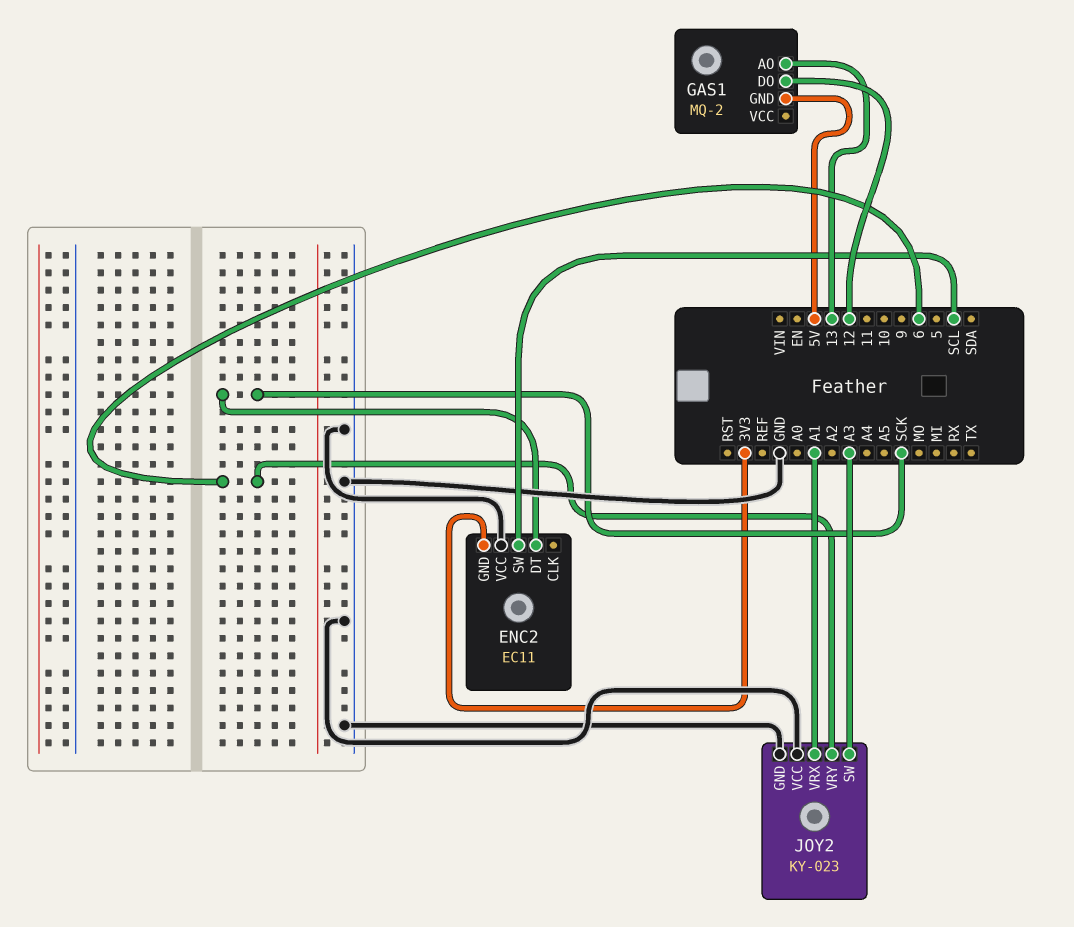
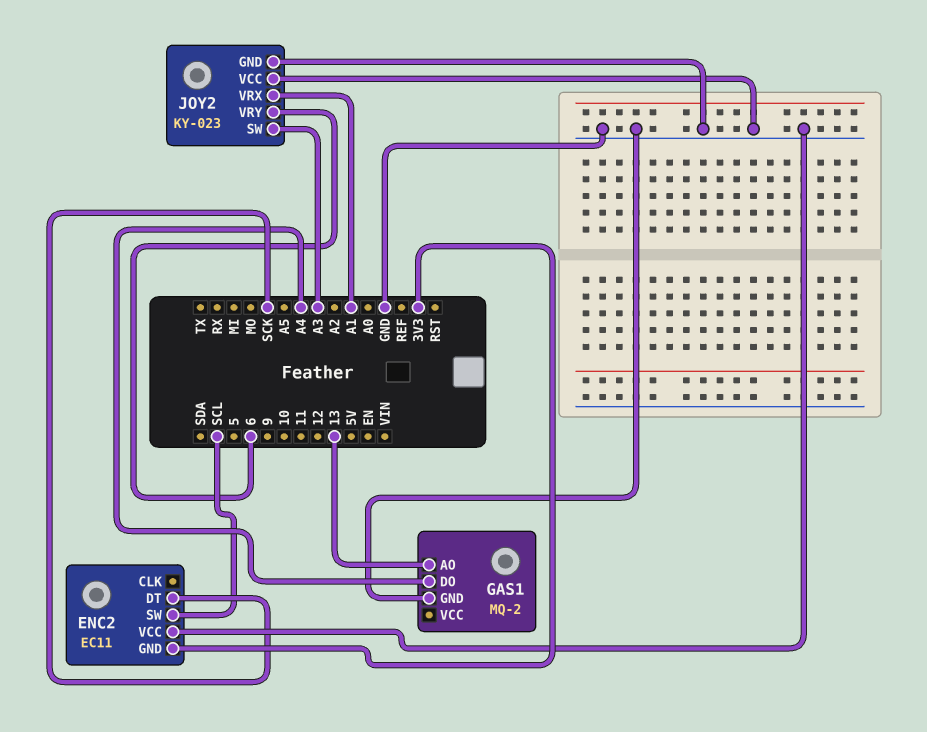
GAS1 pin DO: 12 -> A4
GAS1 pin GND: 5V -> GND

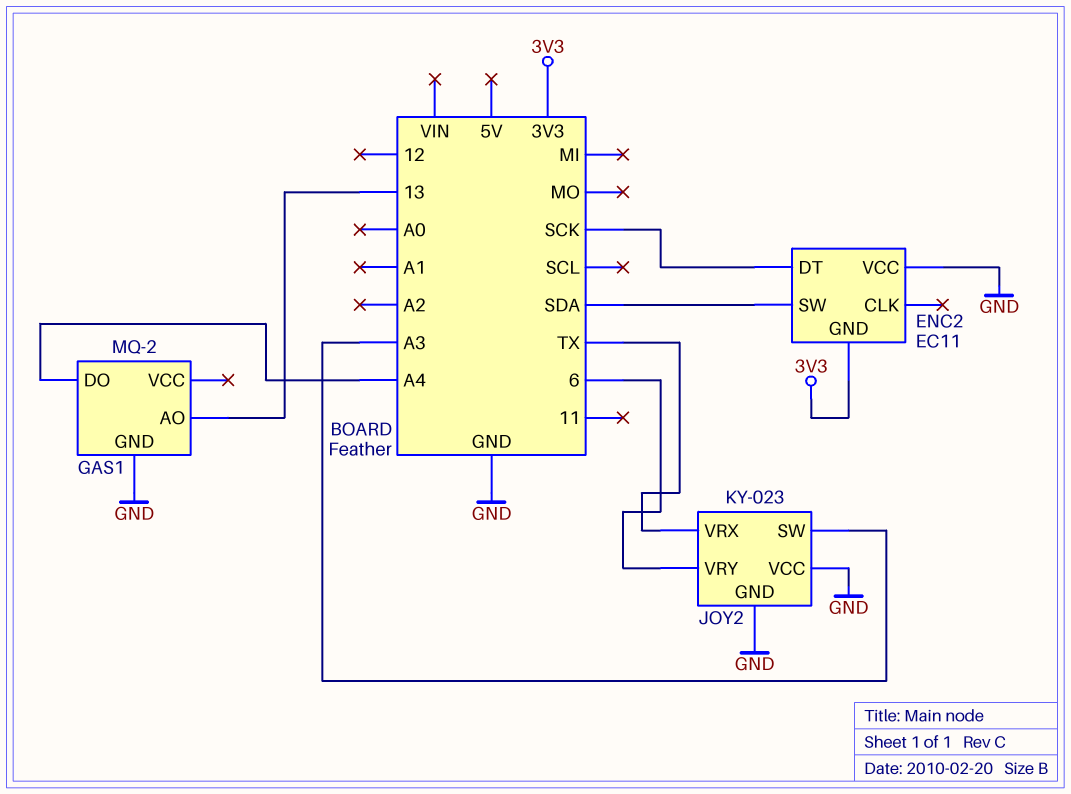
ENC2 pin SW: SCL -> SDA
JOY2 pin VRX: A1 -> TX

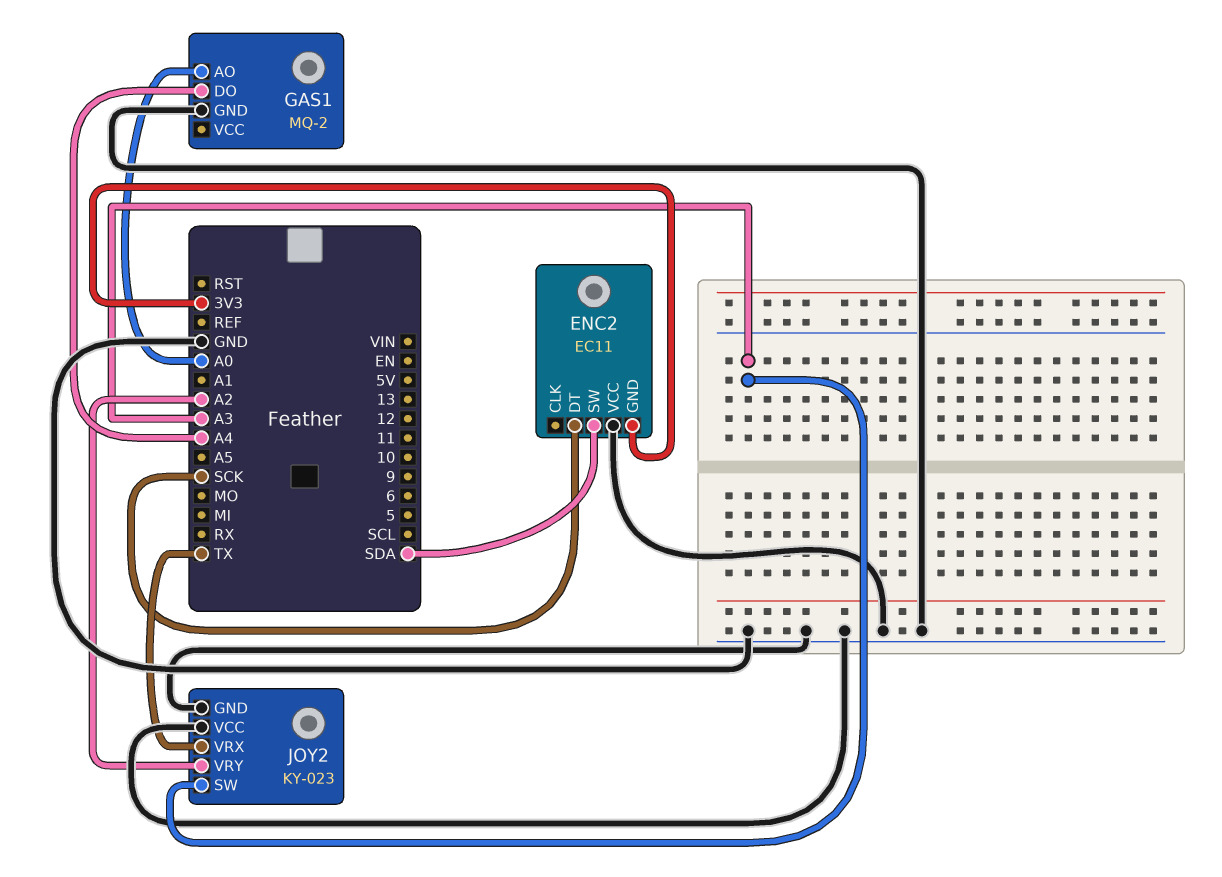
GAS1 pin AO: 13 -> A0
JOY2 pin VRY: 6 -> A2

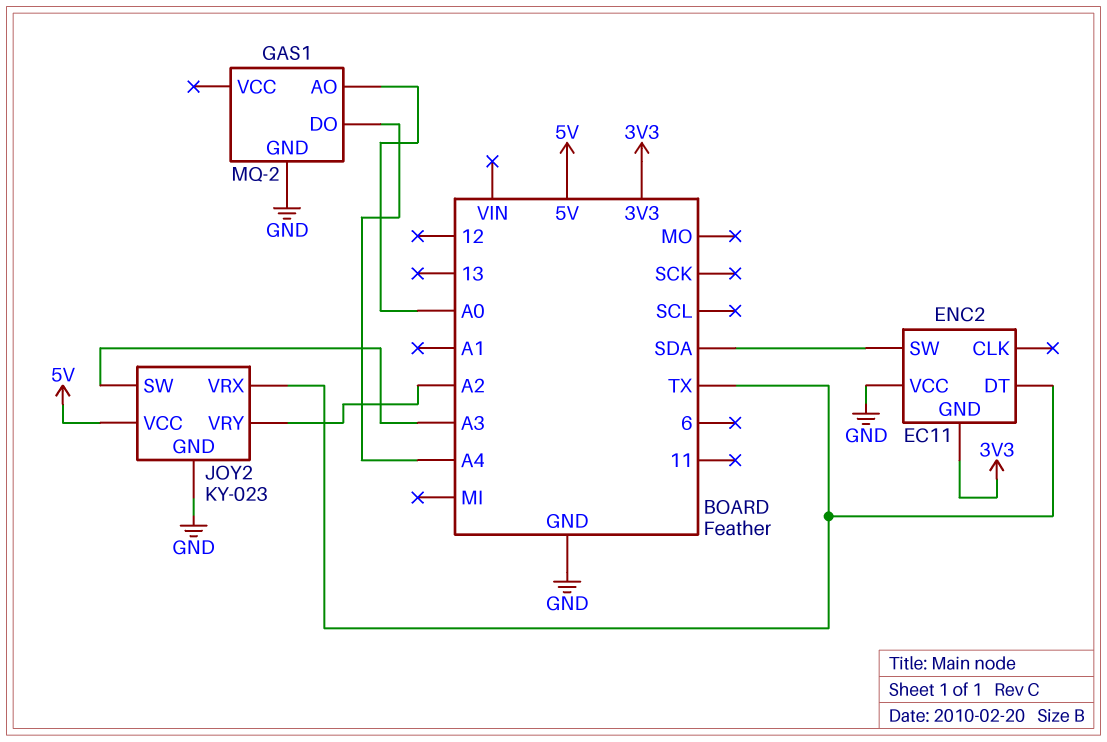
ENC2 pin DT: SCK -> TX
JOY2 pin VCC: GND -> 5V

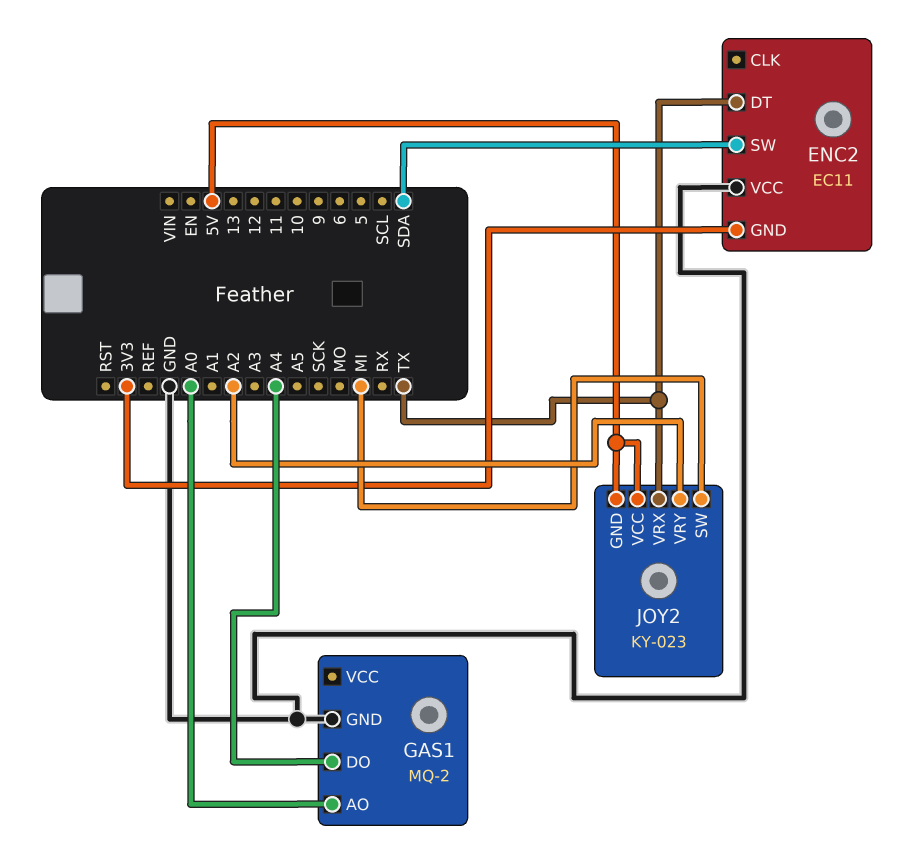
JOY2 pin GND: GND -> 5V
JOY2 pin SW: A3 -> MI

